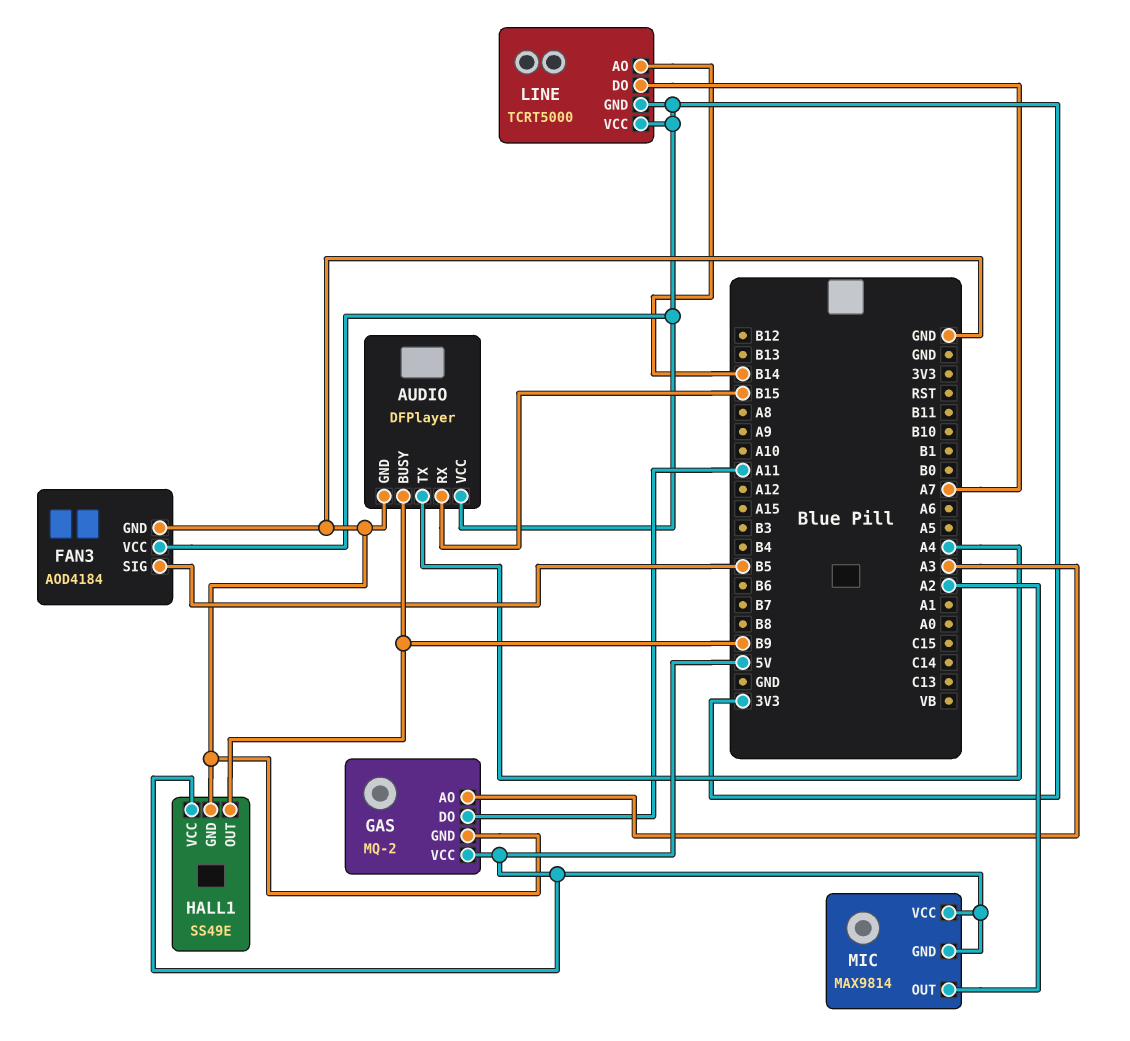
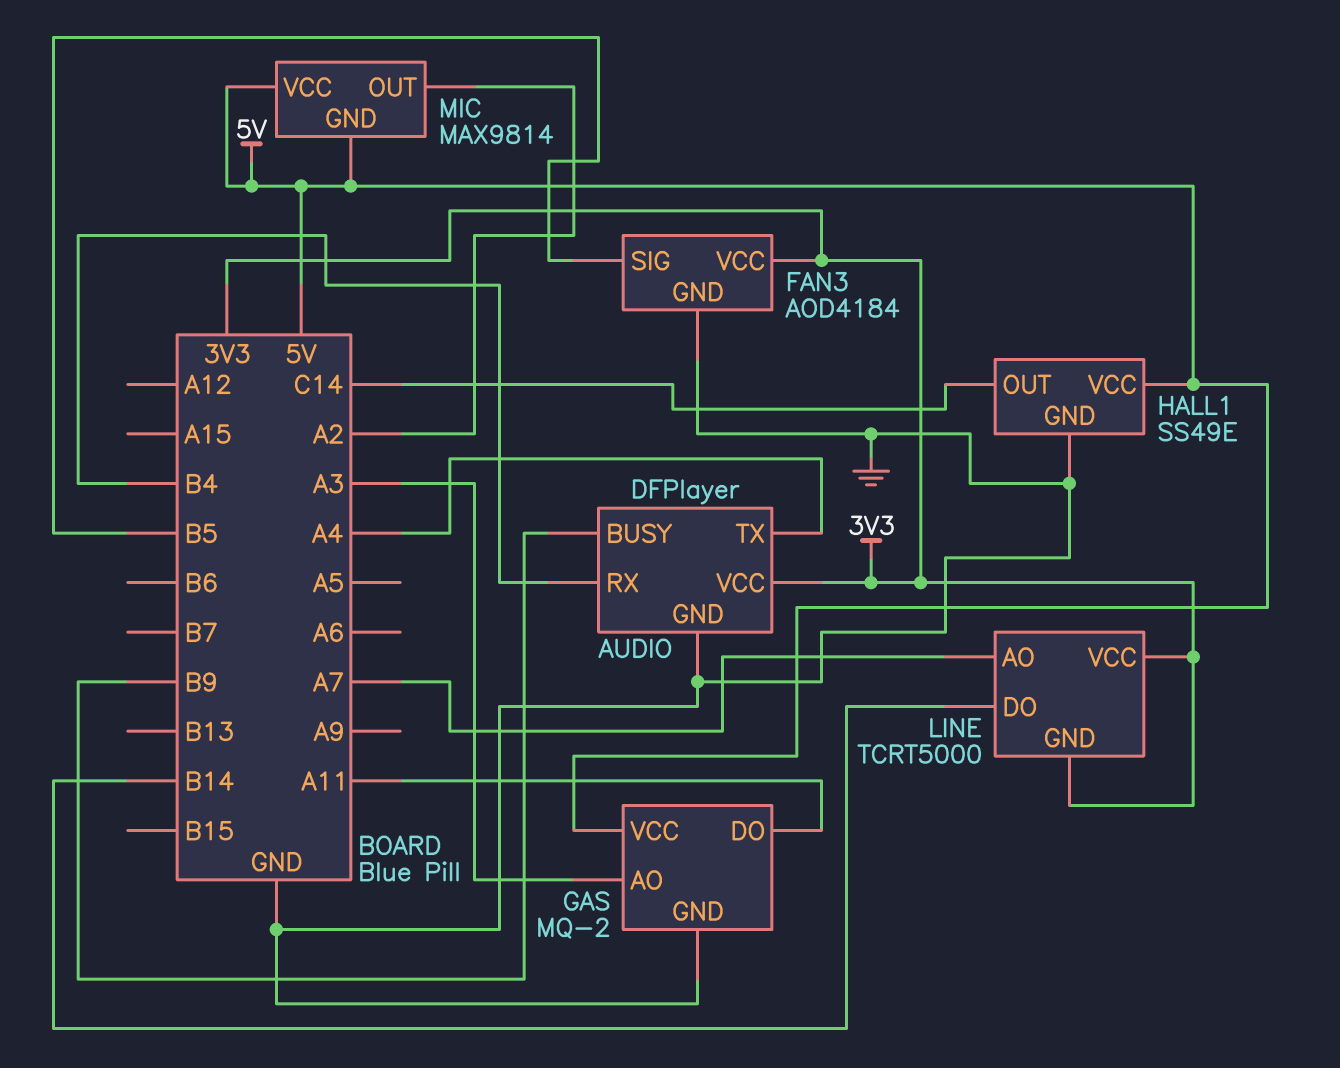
AUDIO pin RX: B15 -> B4
HALL1 pin OUT: B9 -> C14
LINE pin AO: B14 -> A7
LINE pin DO: A7 -> B14

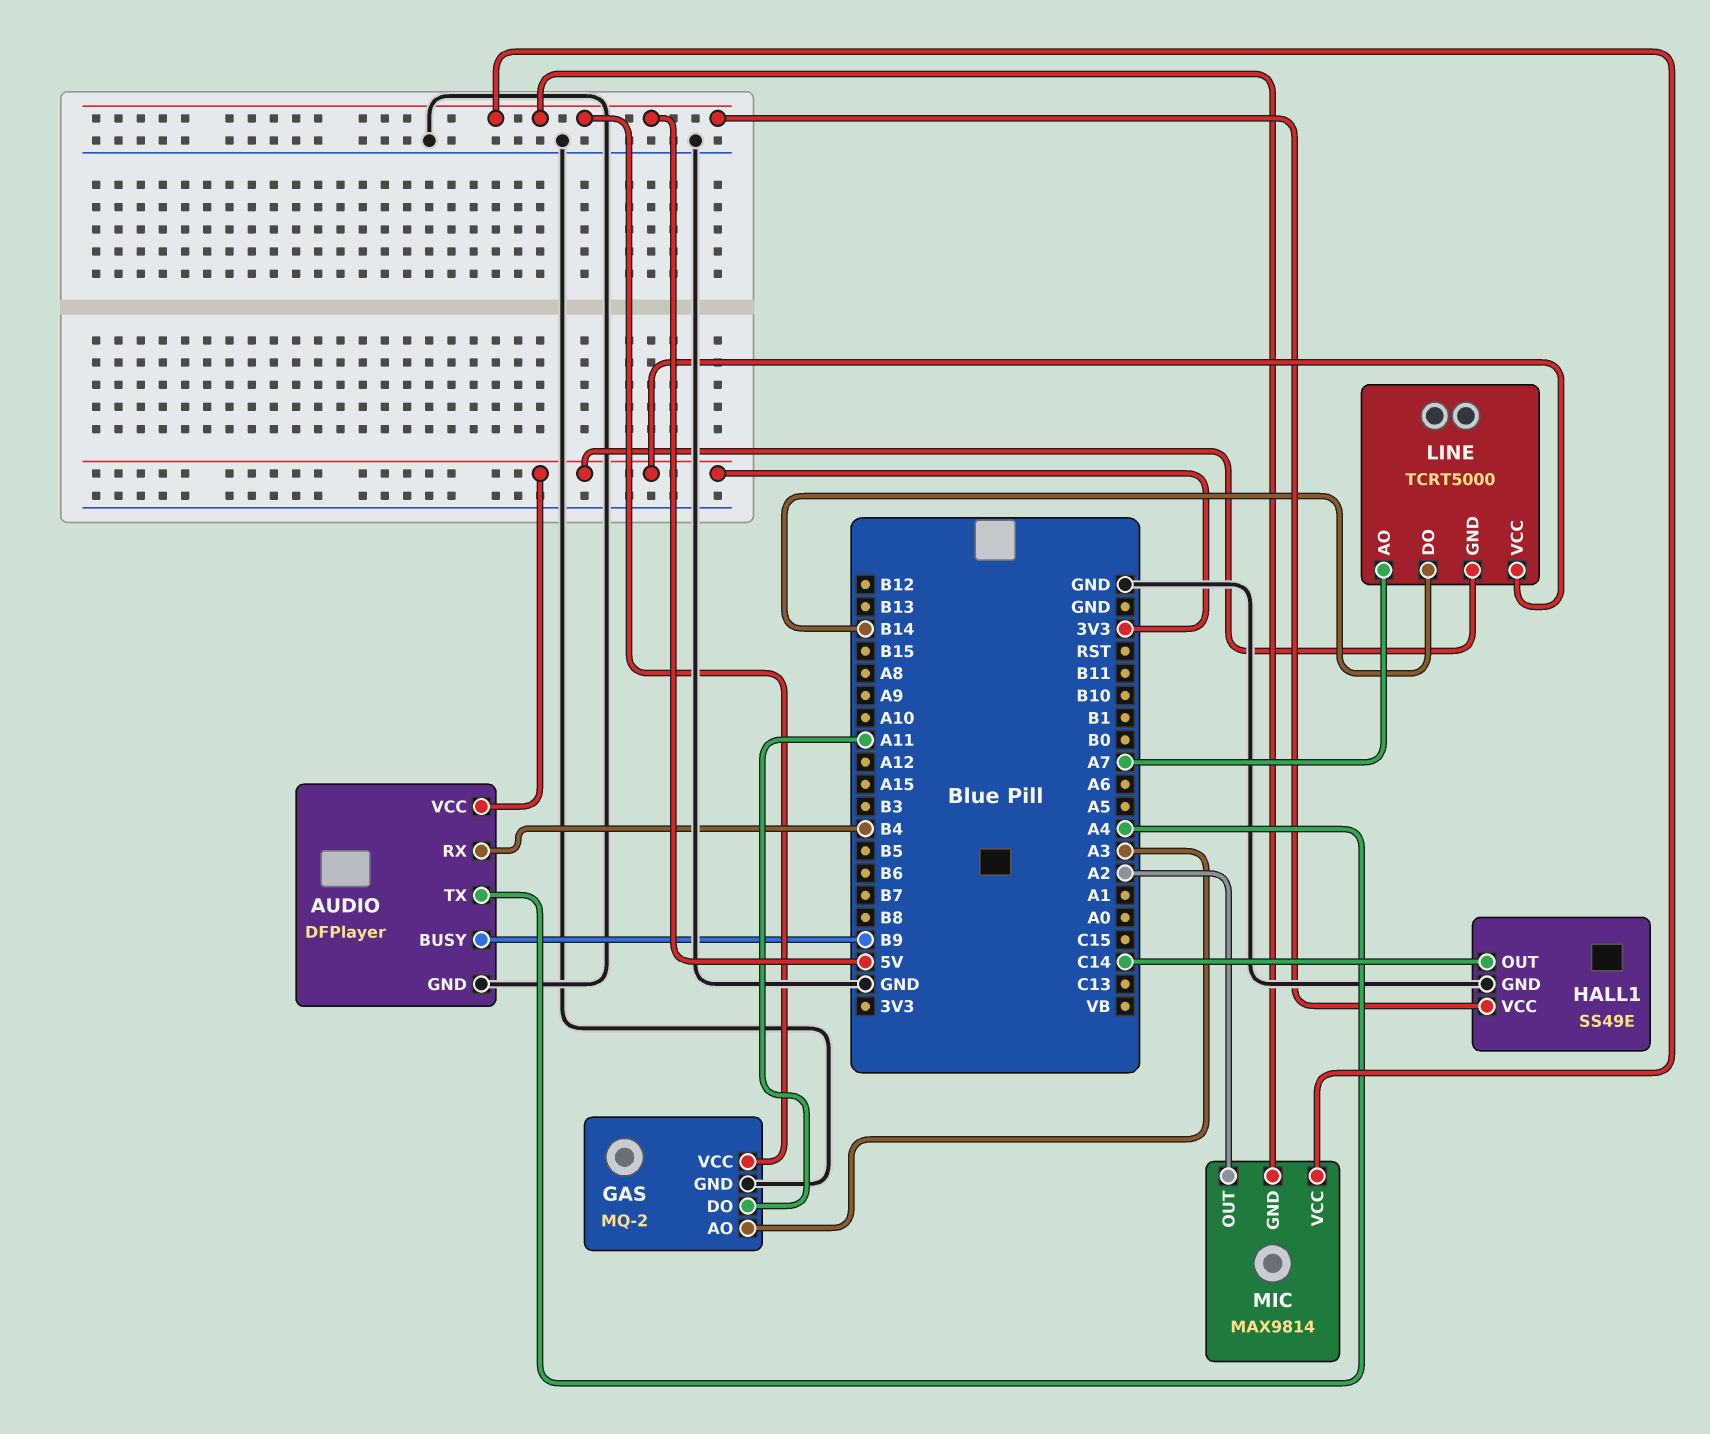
FAN3: AOD4184 -> none
FAN3 pin GND: GND -> none
FAN3 pin SIG: B5 -> none
FAN3 pin VCC: 3V3 -> none

